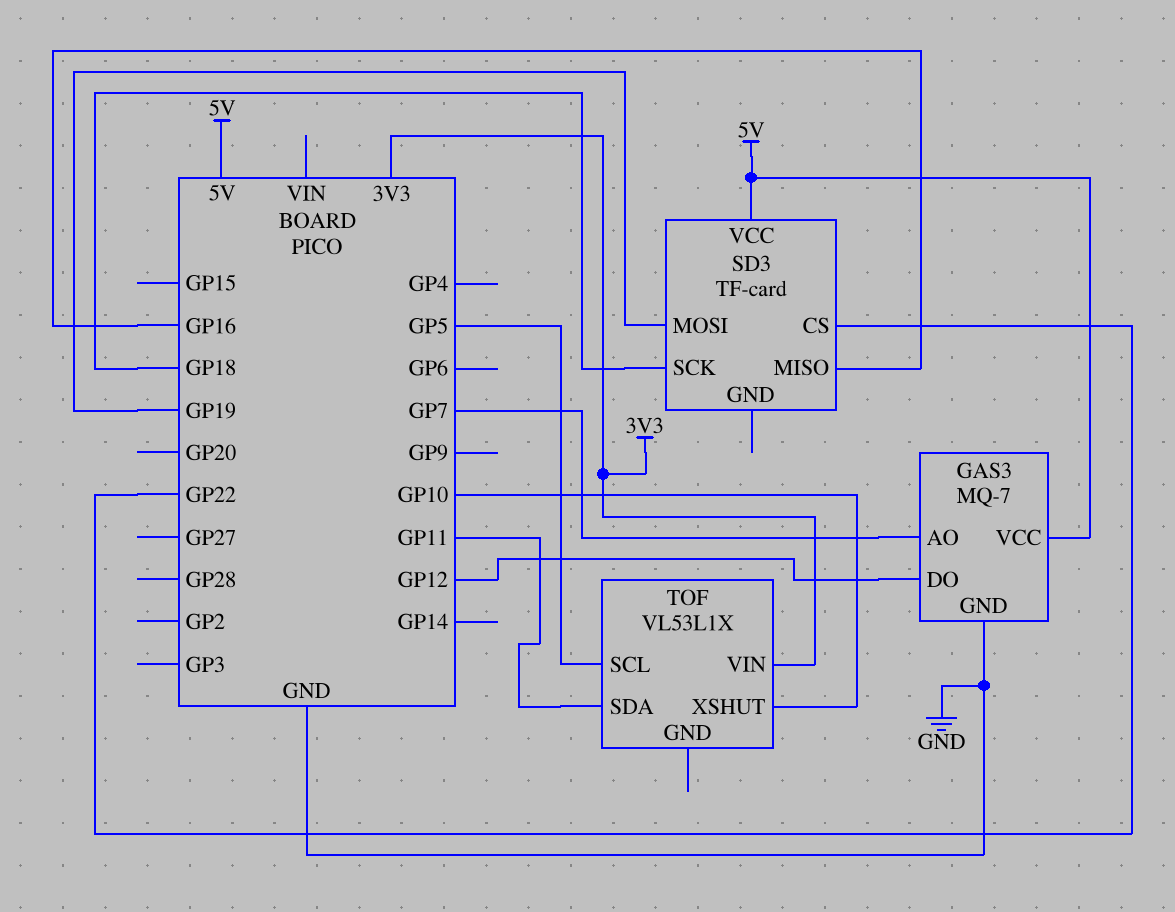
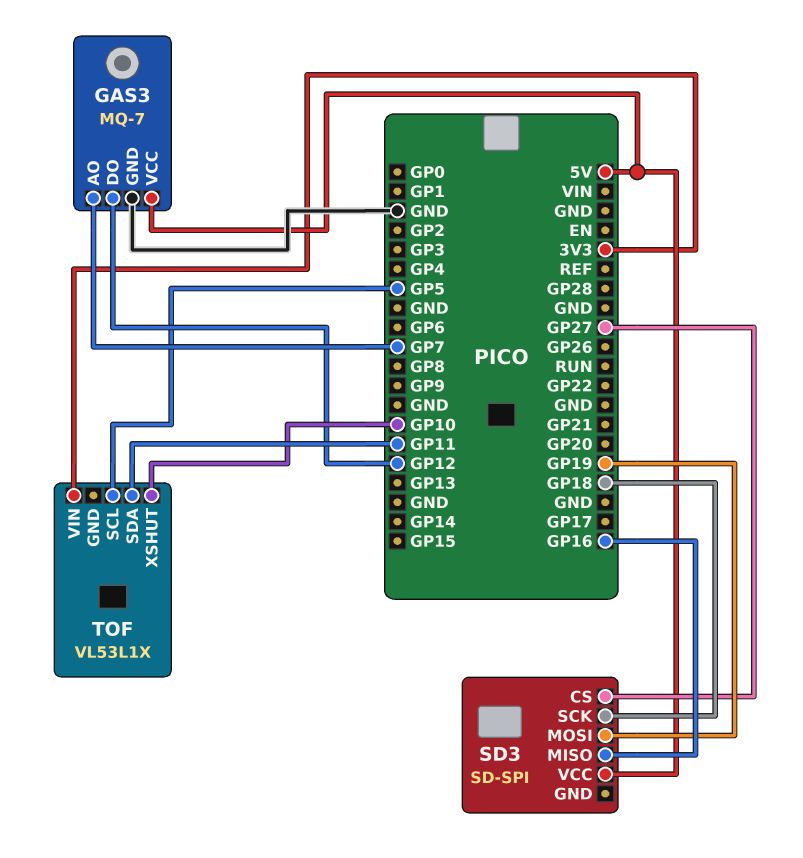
SD3: TF-card -> SD-SPI
SD3 pin CS: GP22 -> GP27

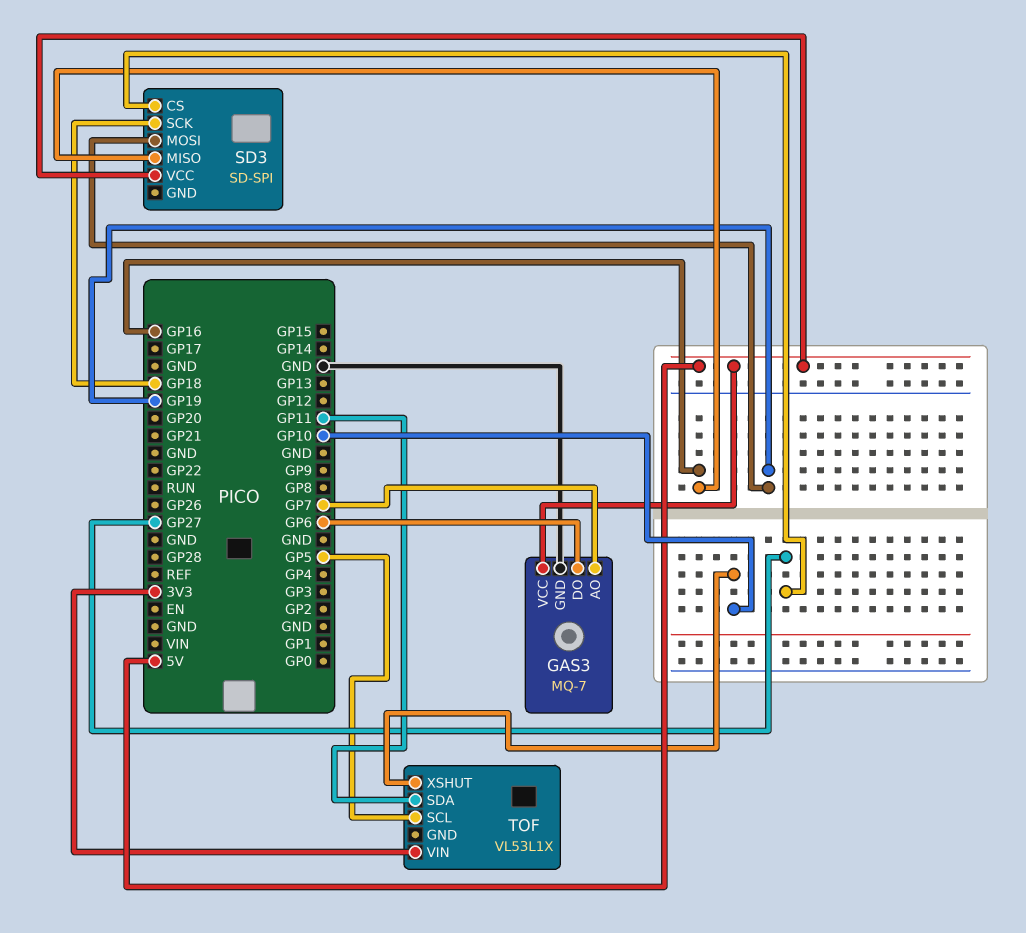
GAS3 pin DO: GP12 -> GP6

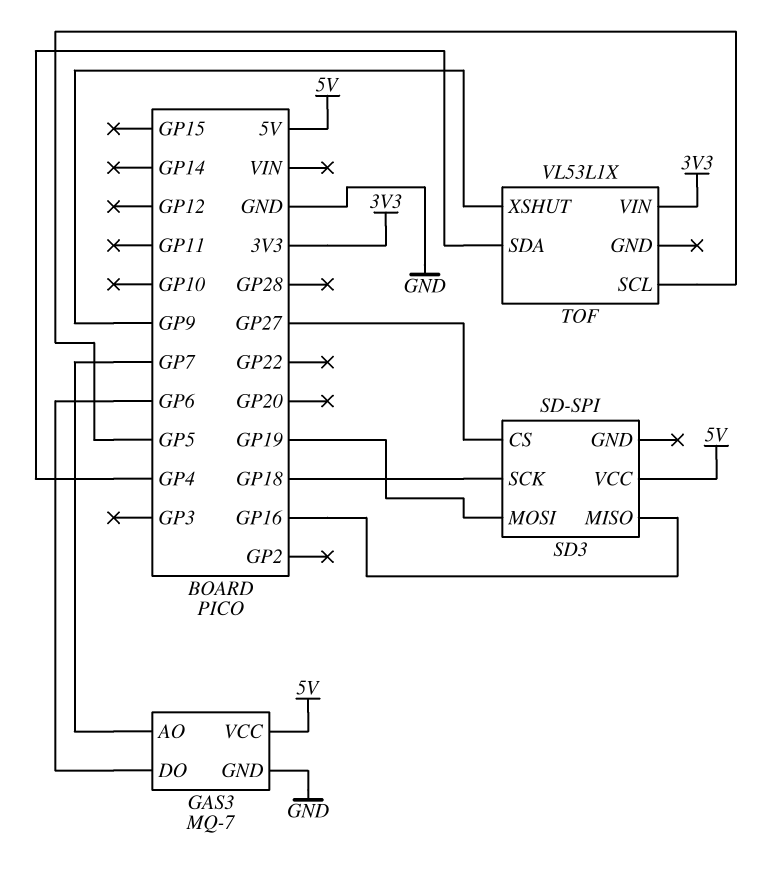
TOF pin SDA: GP11 -> GP4
TOF pin XSHUT: GP10 -> GP9

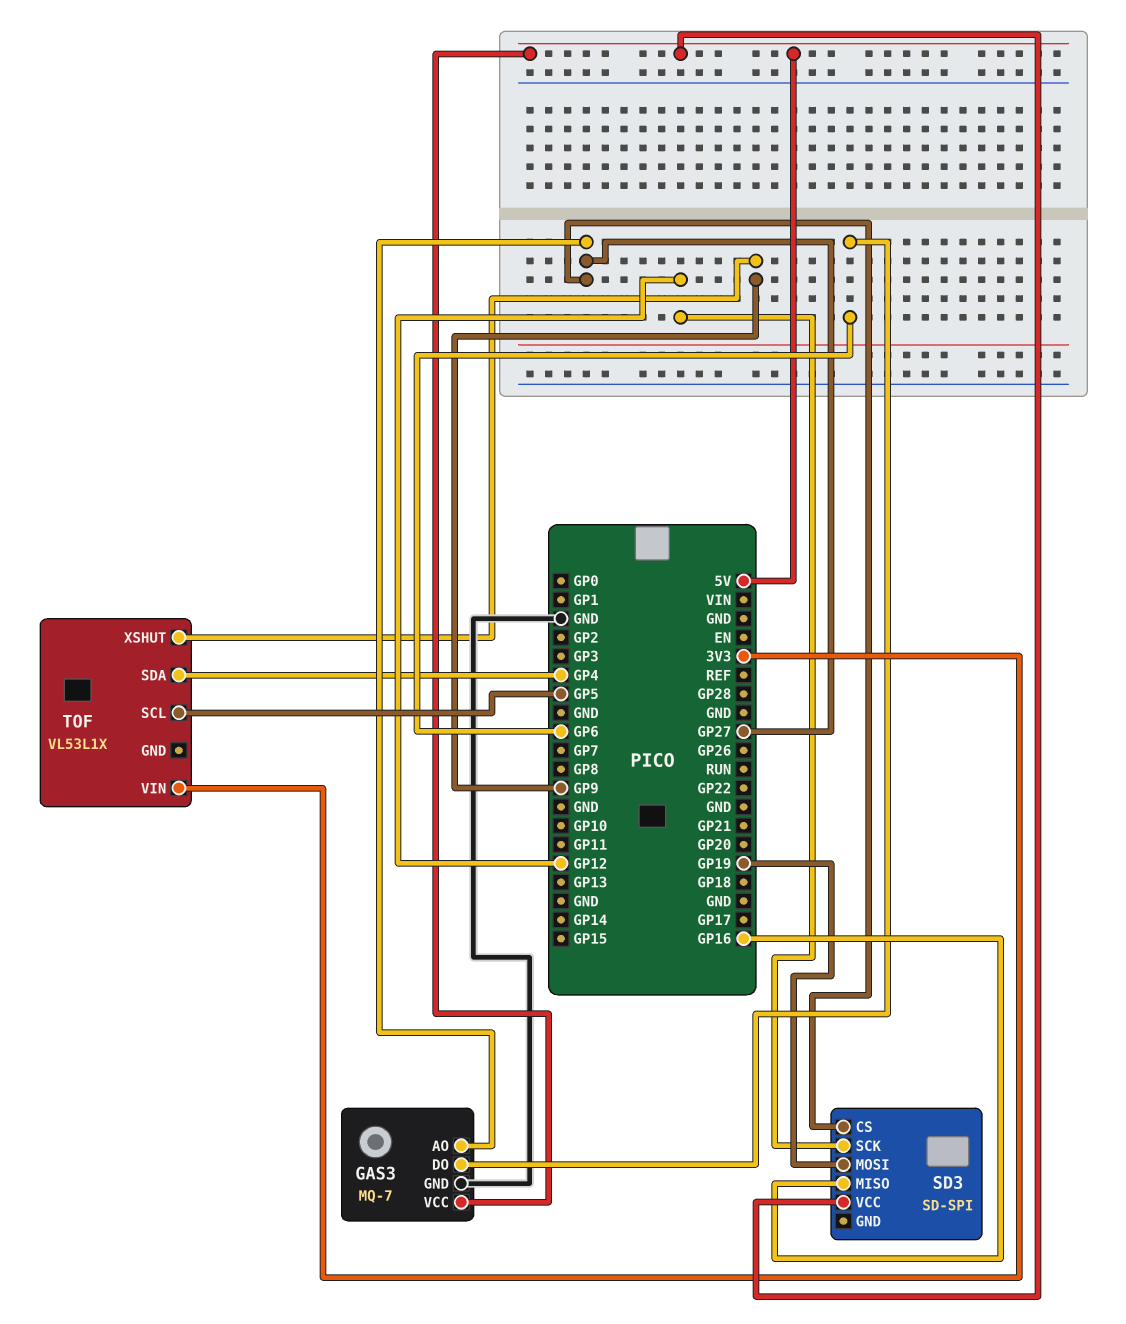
GAS3 pin AO: GP7 -> GP27
SD3 pin SCK: GP18 -> GP12

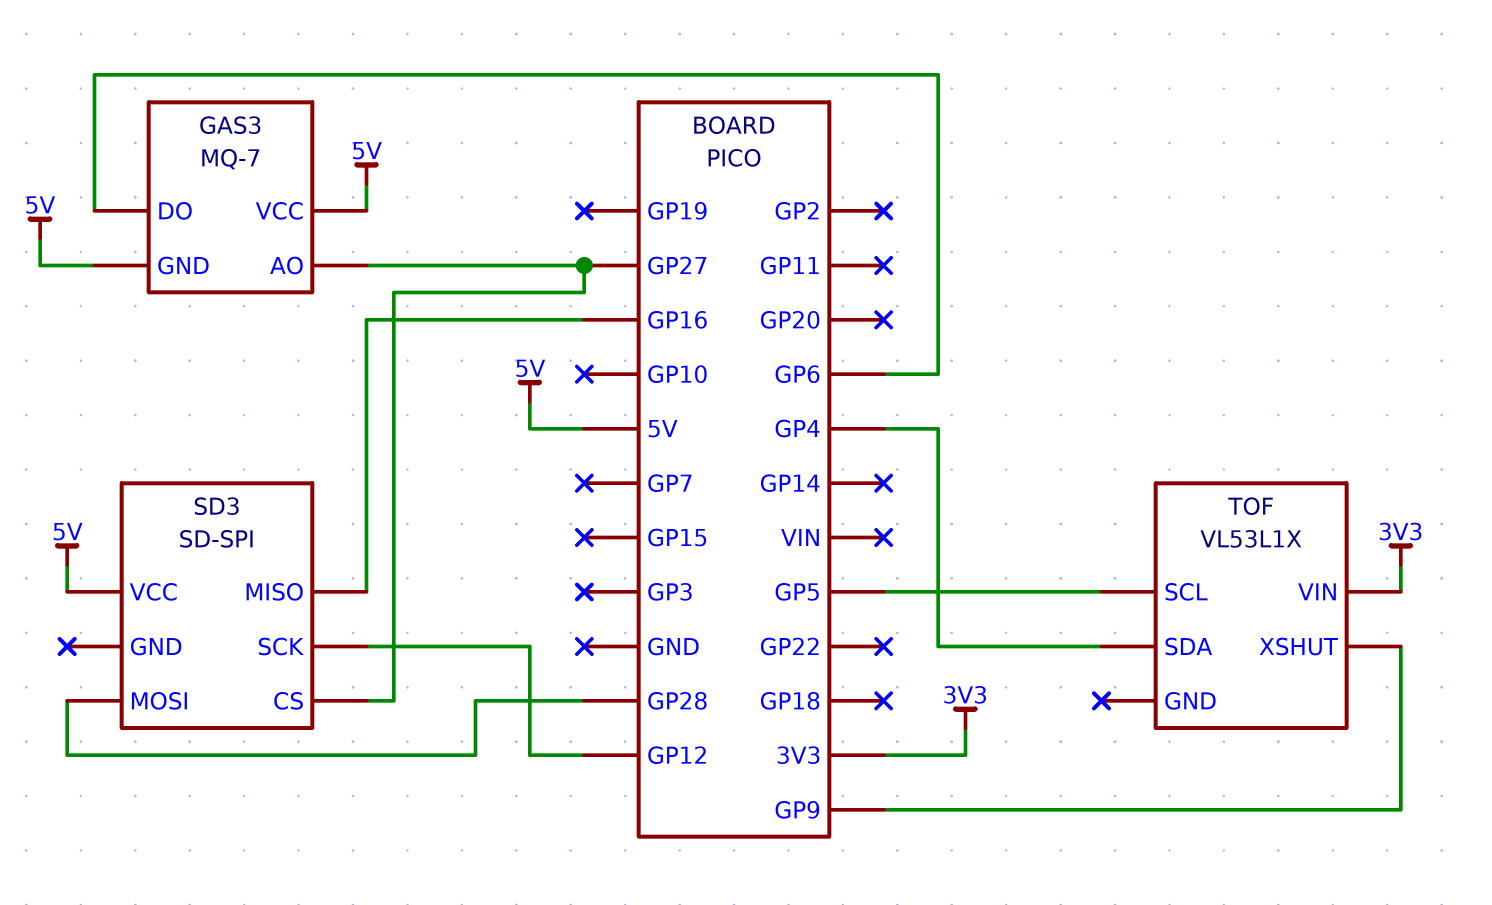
GAS3 pin GND: GND -> 5V
SD3 pin MOSI: GP19 -> GP28

